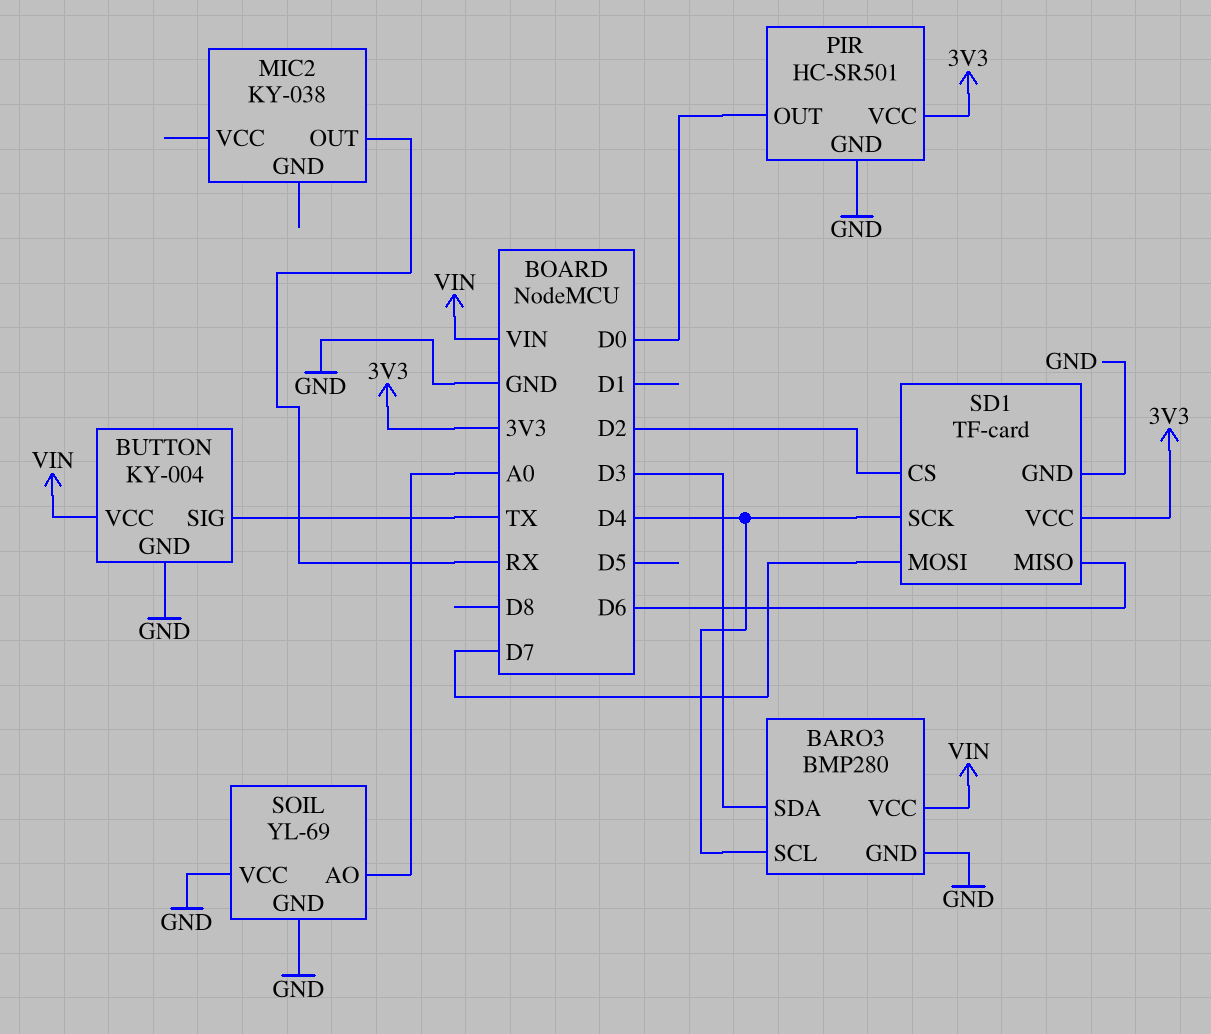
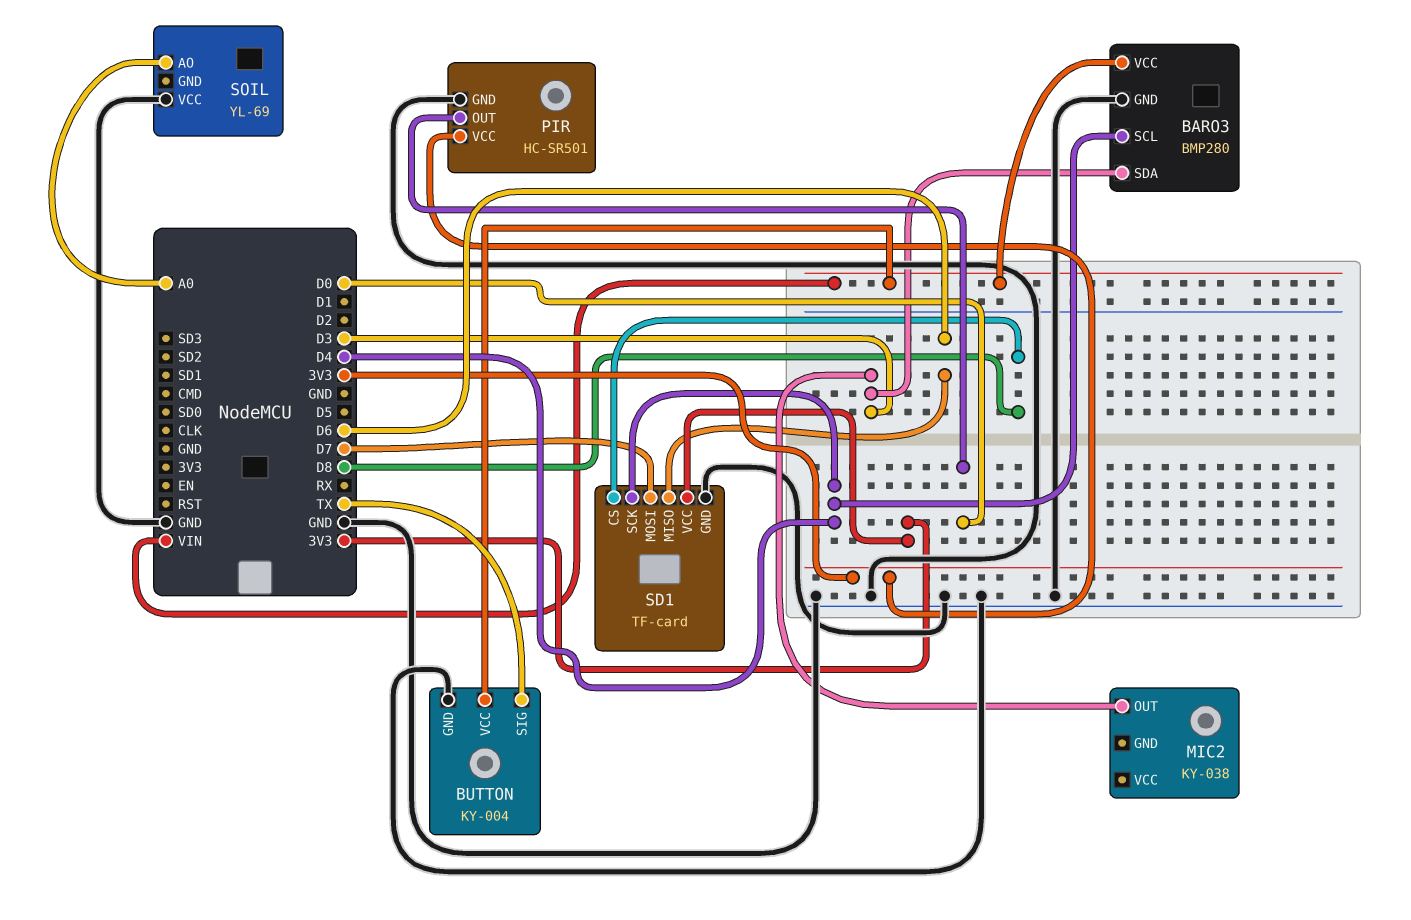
MIC2 pin OUT: RX -> D3
SD1 pin CS: D2 -> D8
SOIL pin GND: GND -> none

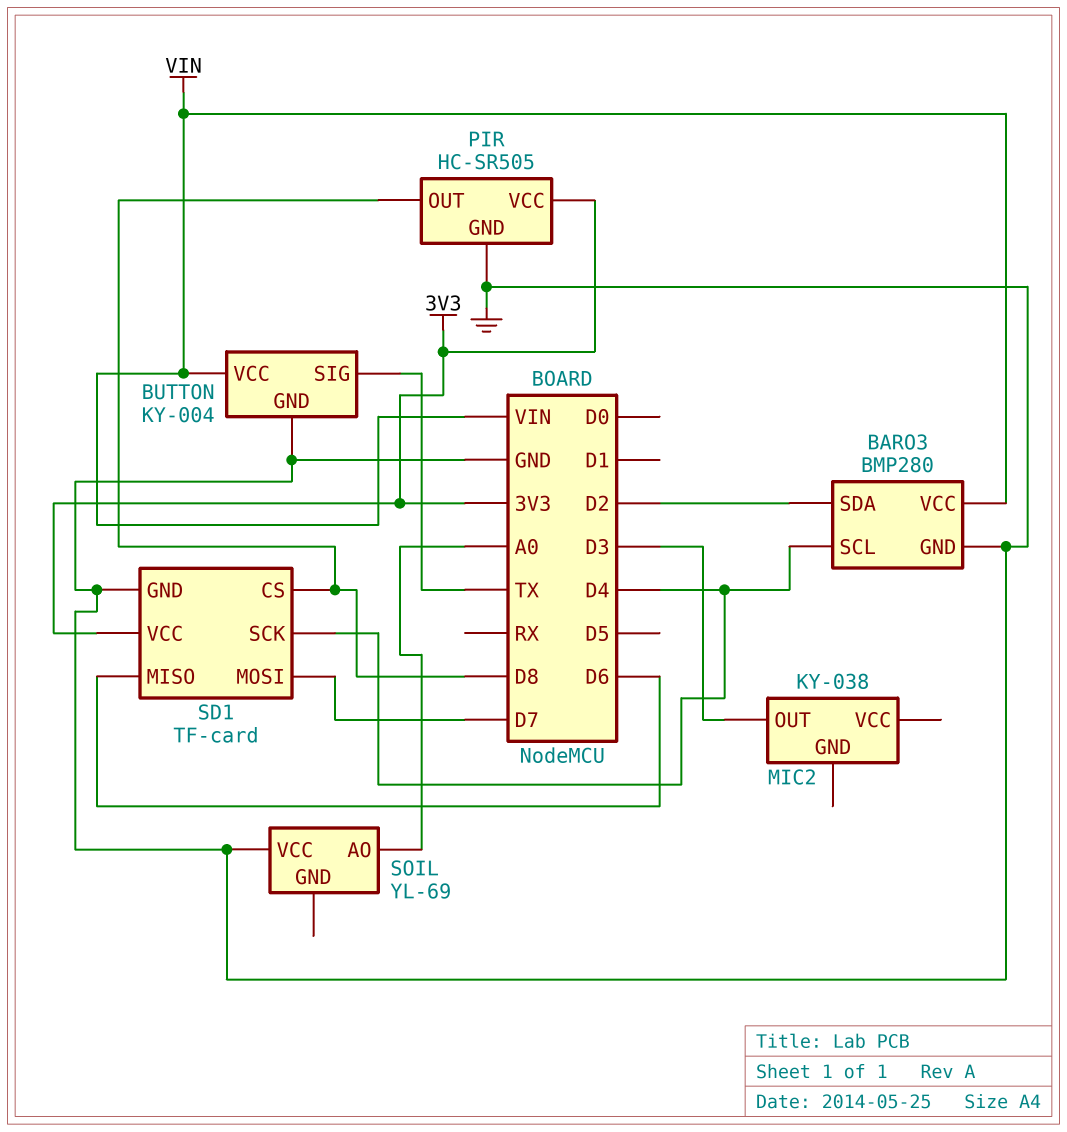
BARO3 pin SDA: D3 -> D2
PIR: HC-SR501 -> HC-SR505
PIR pin OUT: D0 -> D8

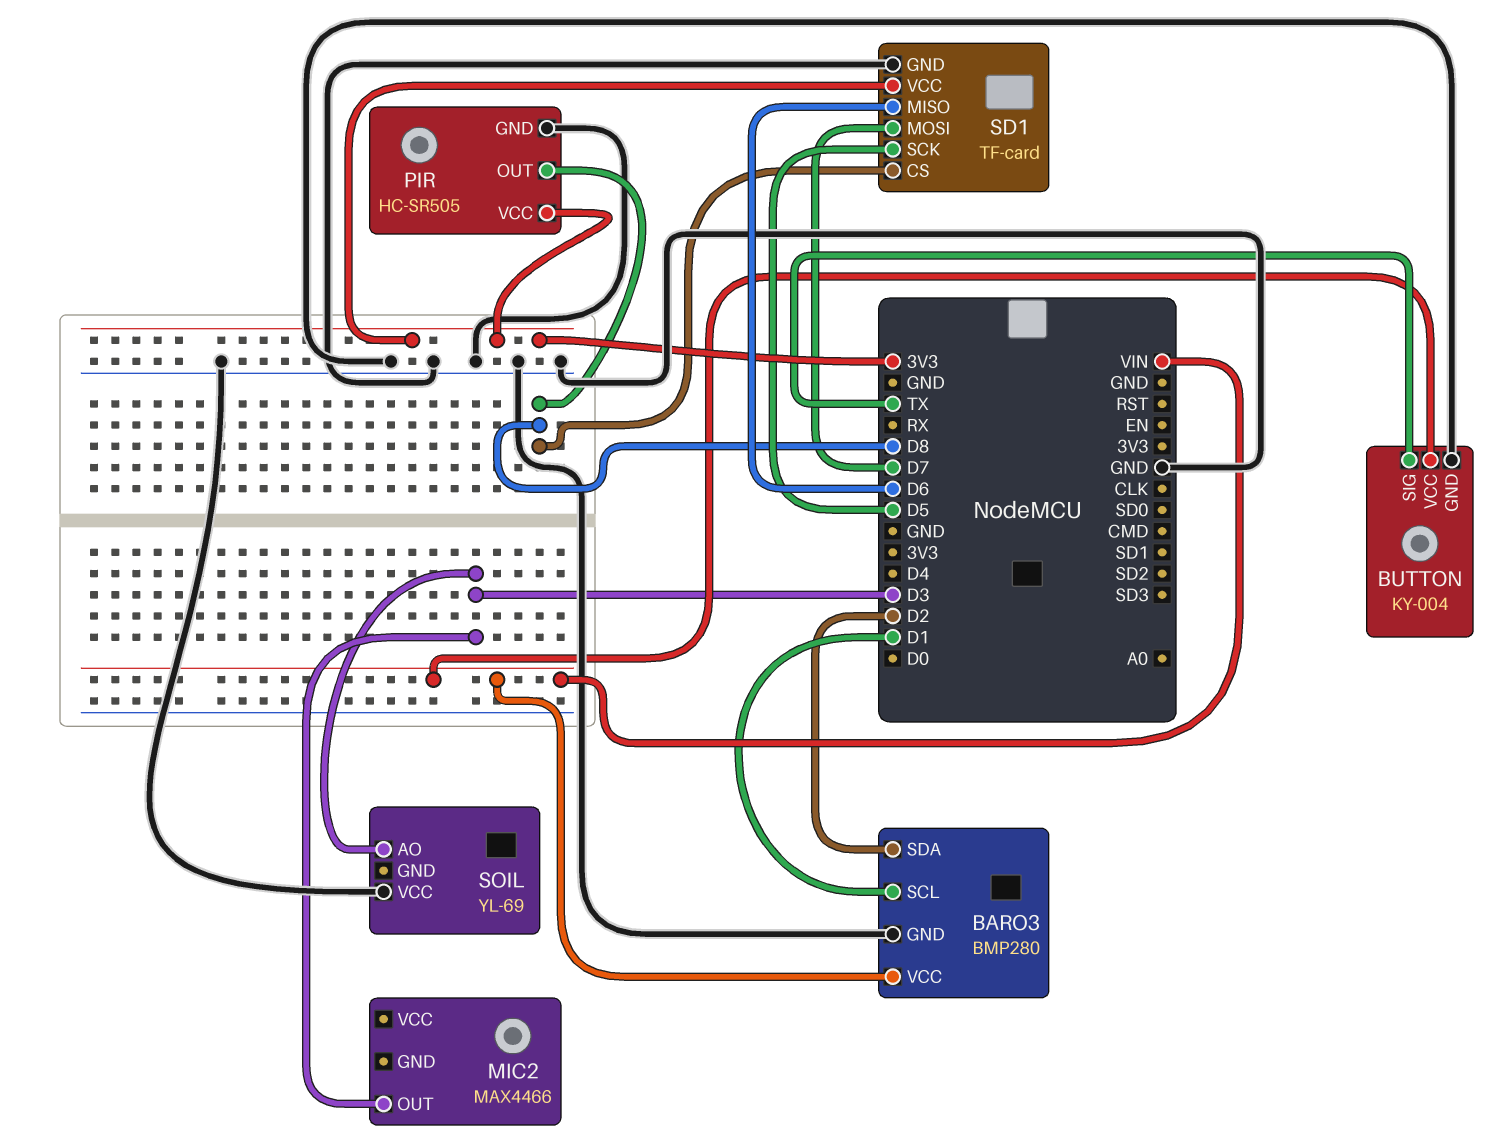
BARO3 pin SCL: D4 -> D1
MIC2: KY-038 -> MAX4466
SD1 pin SCK: D4 -> D5
SOIL pin AO: A0 -> D3

